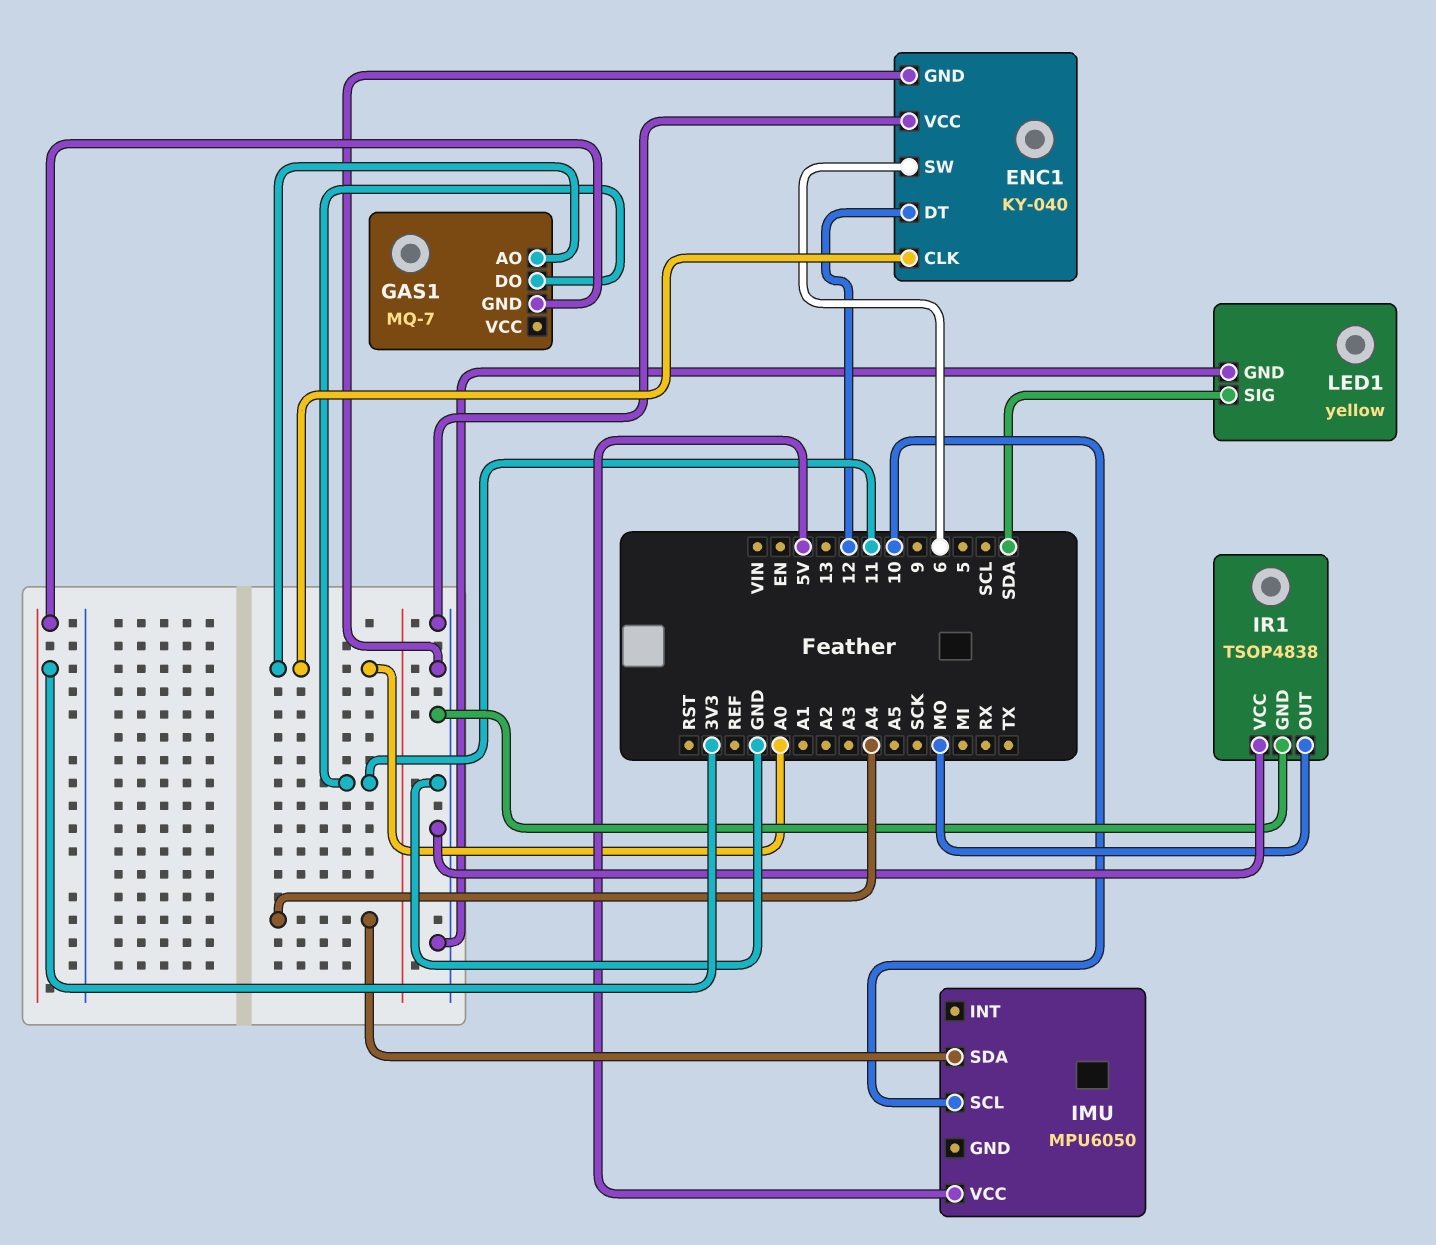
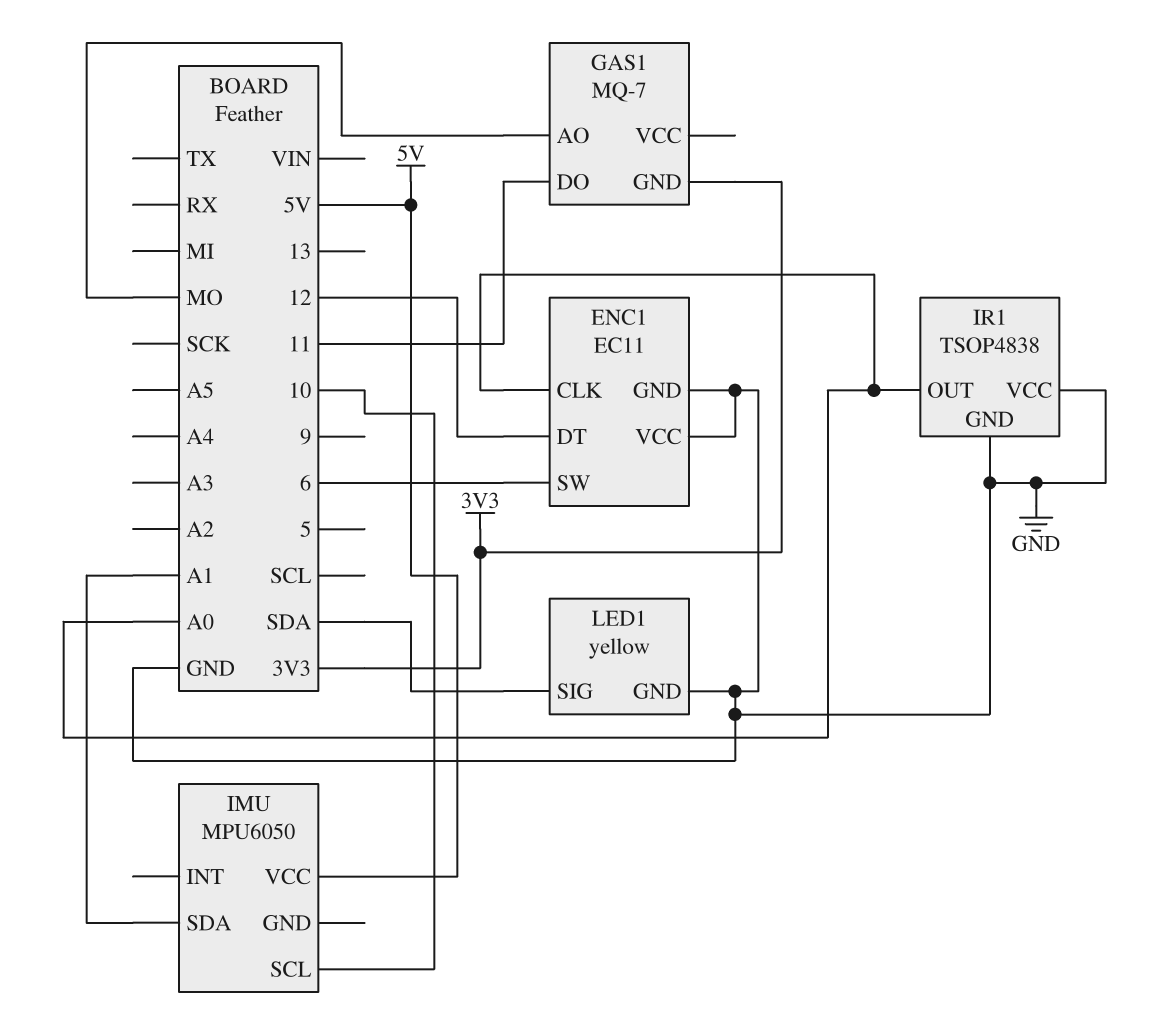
ENC1: KY-040 -> EC11
GAS1 pin AO: A0 -> MO
IMU pin SDA: A4 -> A1
IR1 pin OUT: MO -> A0

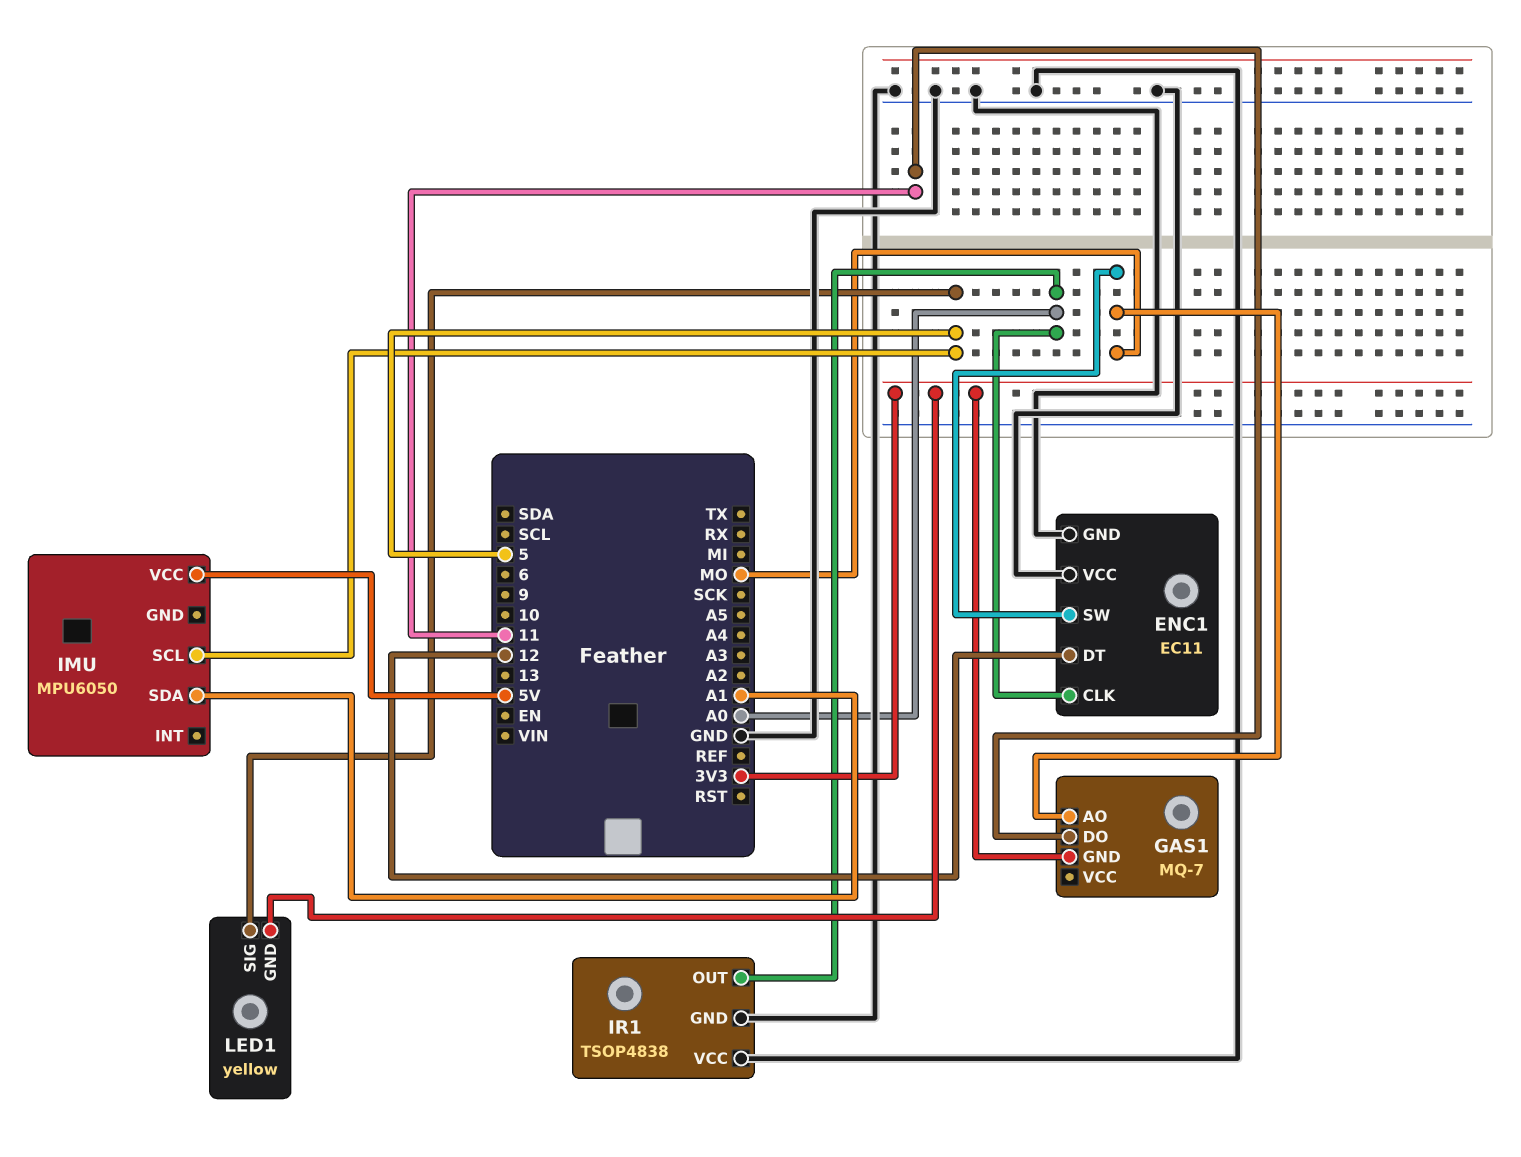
ENC1 pin SW: 6 -> MO
IMU pin SCL: 10 -> 5
LED1 pin GND: GND -> 3V3
LED1 pin SIG: SDA -> 5

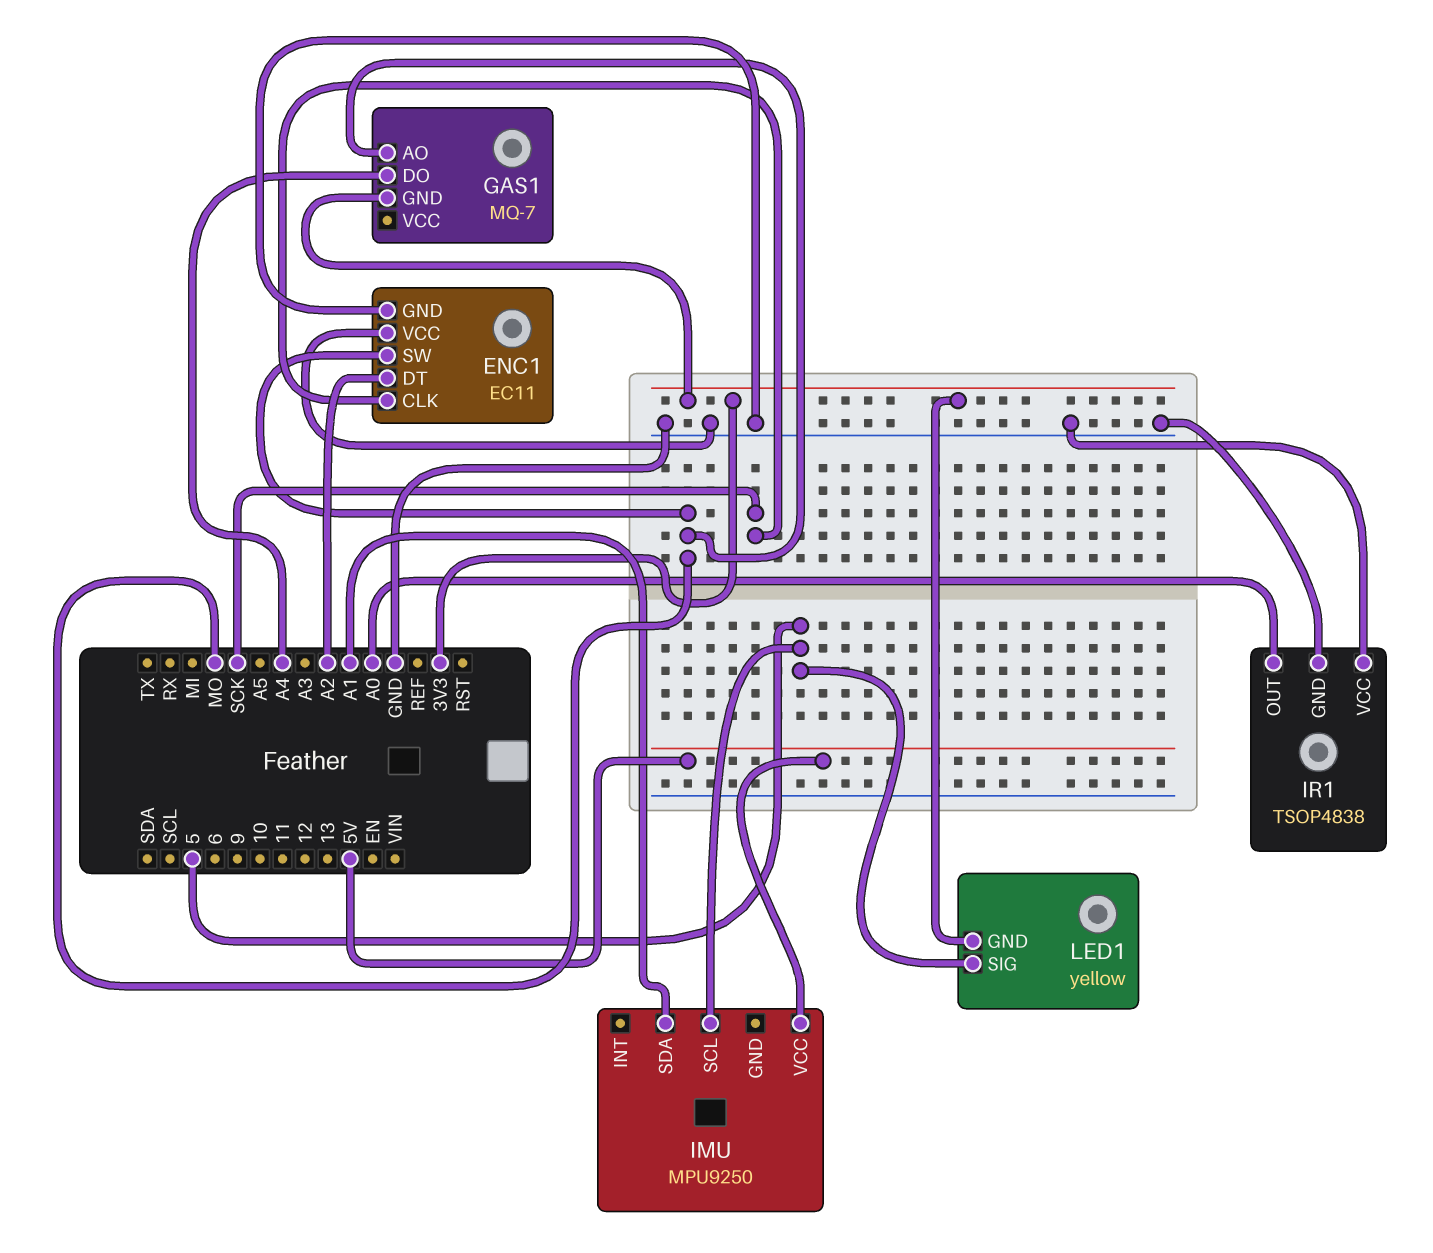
ENC1 pin CLK: A0 -> SCK
ENC1 pin DT: 12 -> A2
GAS1 pin DO: 11 -> A4
IMU: MPU6050 -> MPU9250

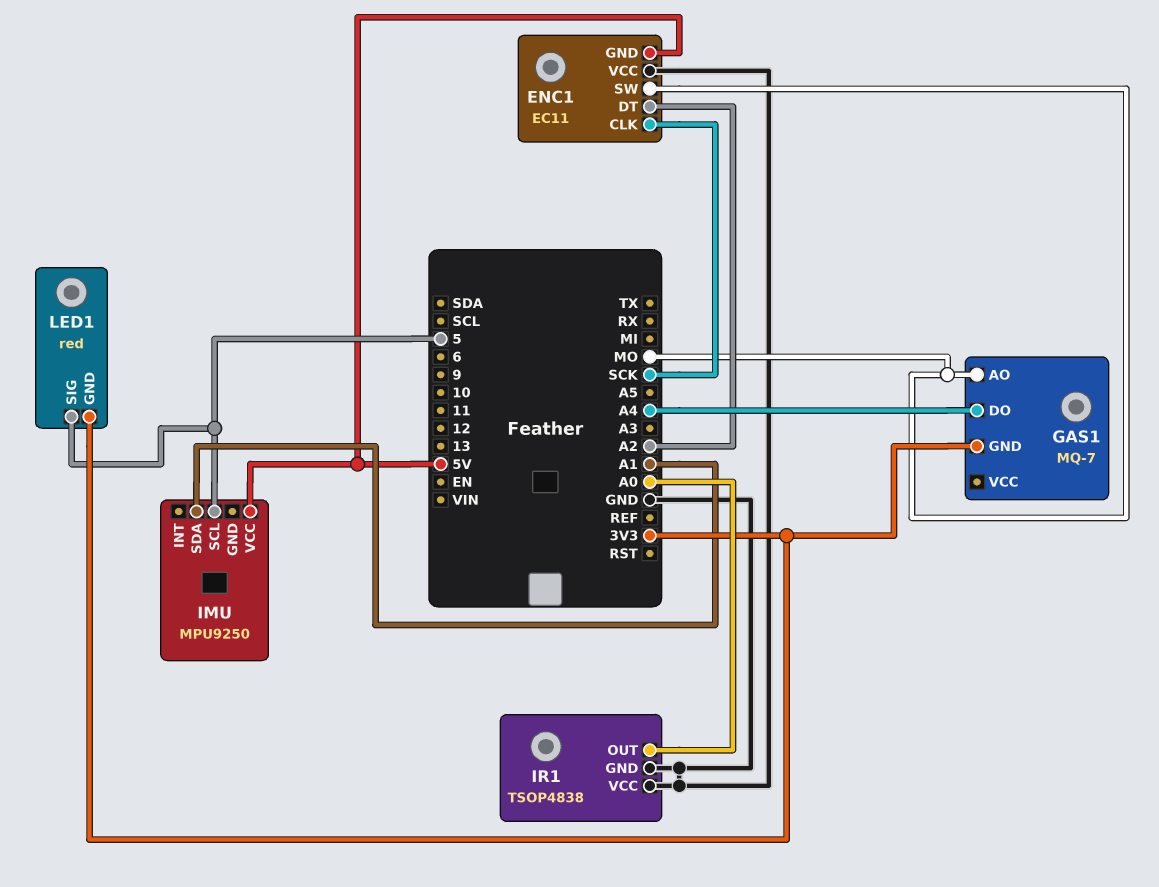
ENC1 pin GND: GND -> 5V
LED1: yellow -> red

